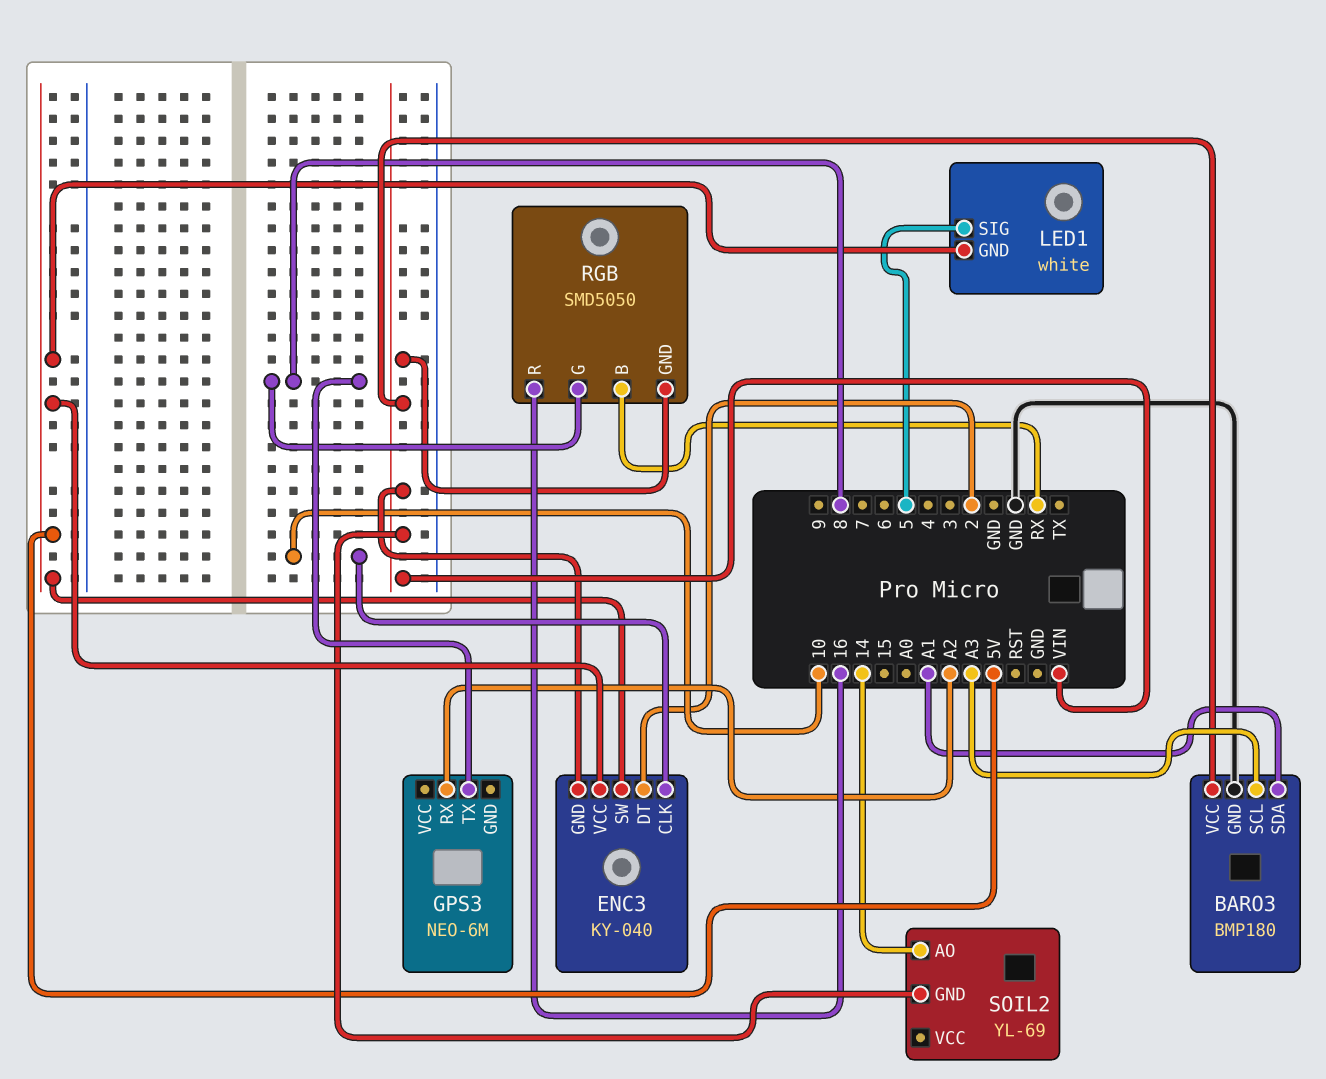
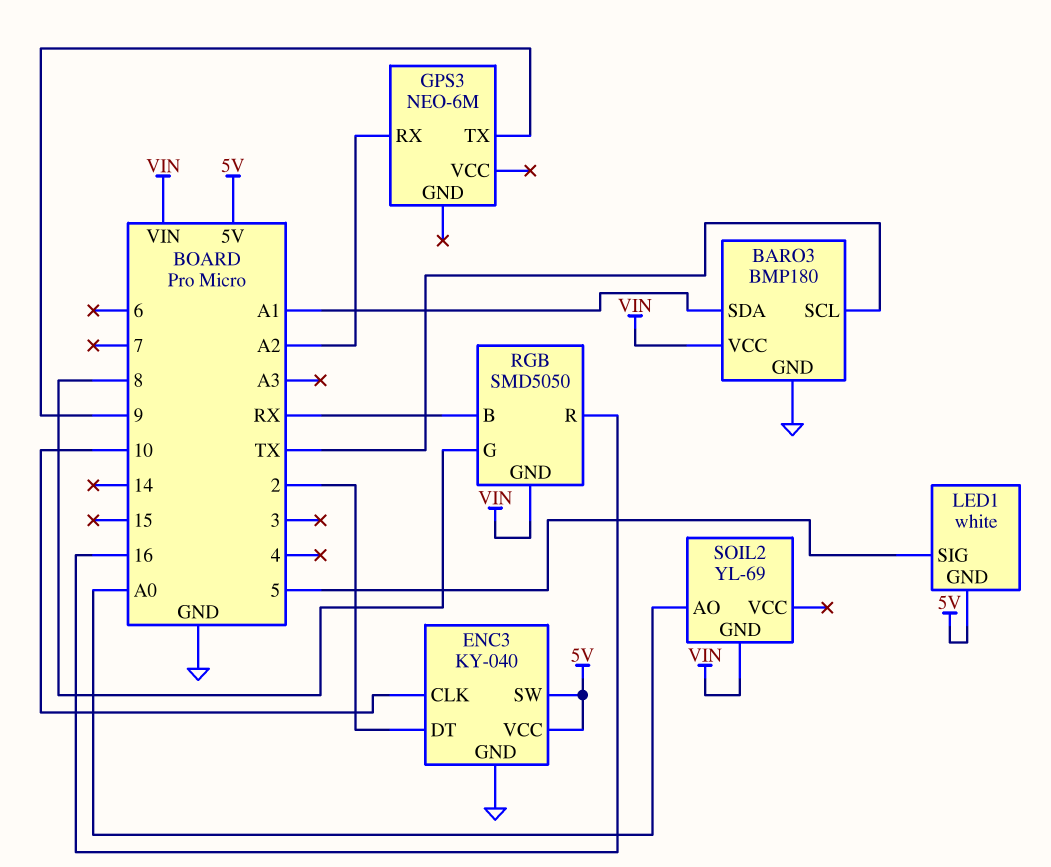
BARO3 pin SCL: A3 -> TX
ENC3 pin GND: VIN -> GND
GPS3 pin TX: 8 -> 9
SOIL2 pin AO: 14 -> A0

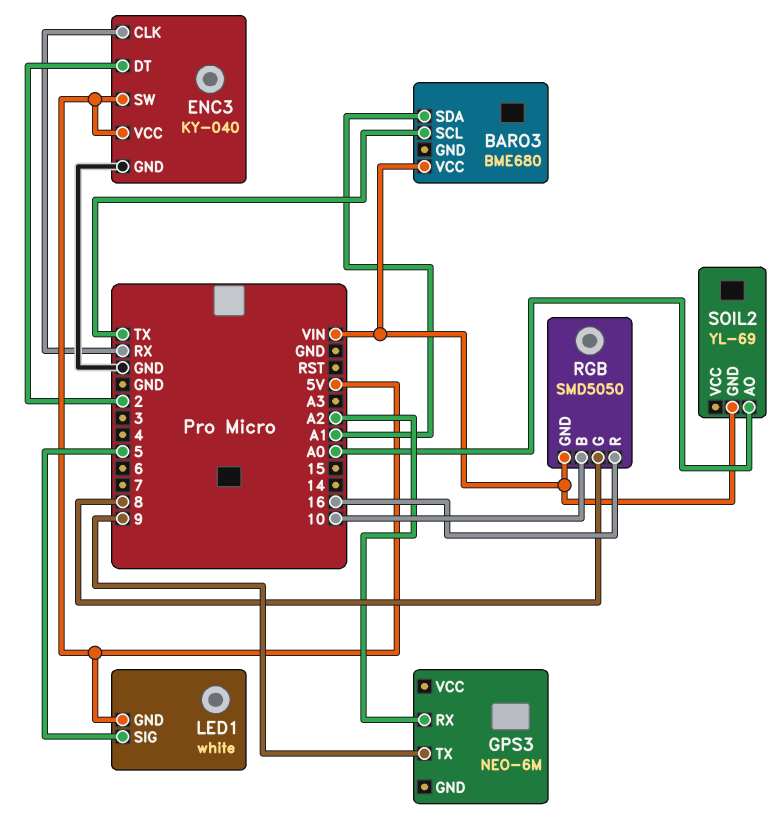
BARO3: BMP180 -> BME680
BARO3 pin GND: GND -> none
ENC3 pin CLK: 10 -> RX
RGB pin B: RX -> 10

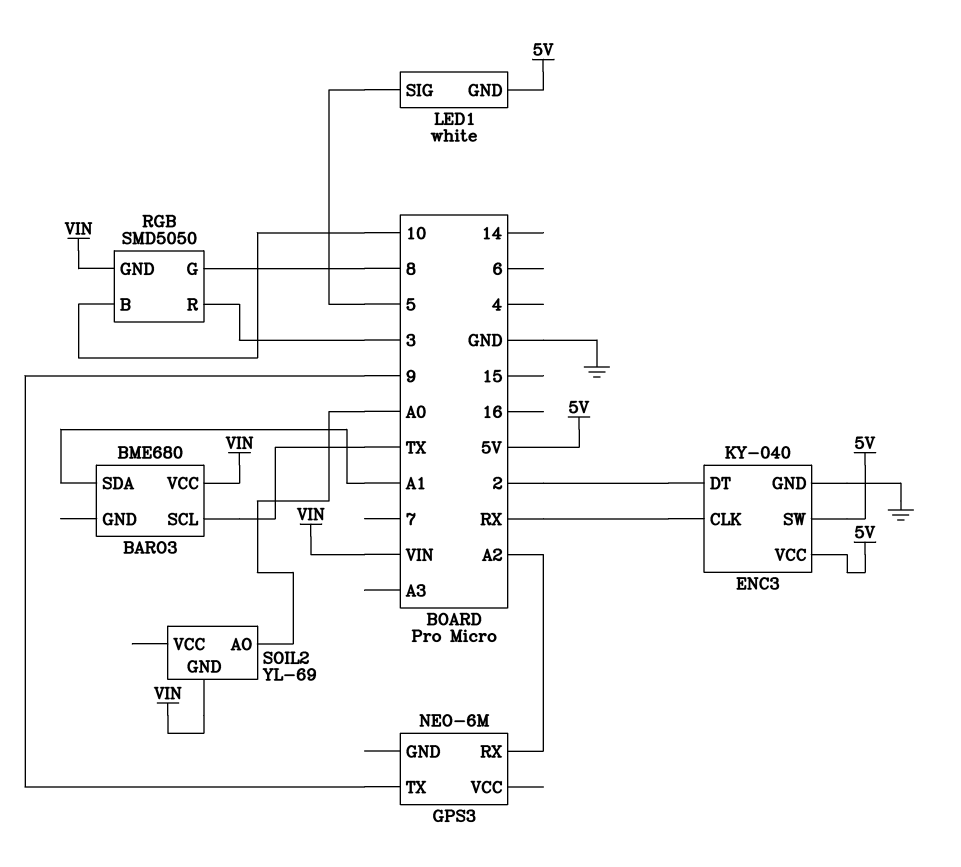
RGB pin R: 16 -> 3

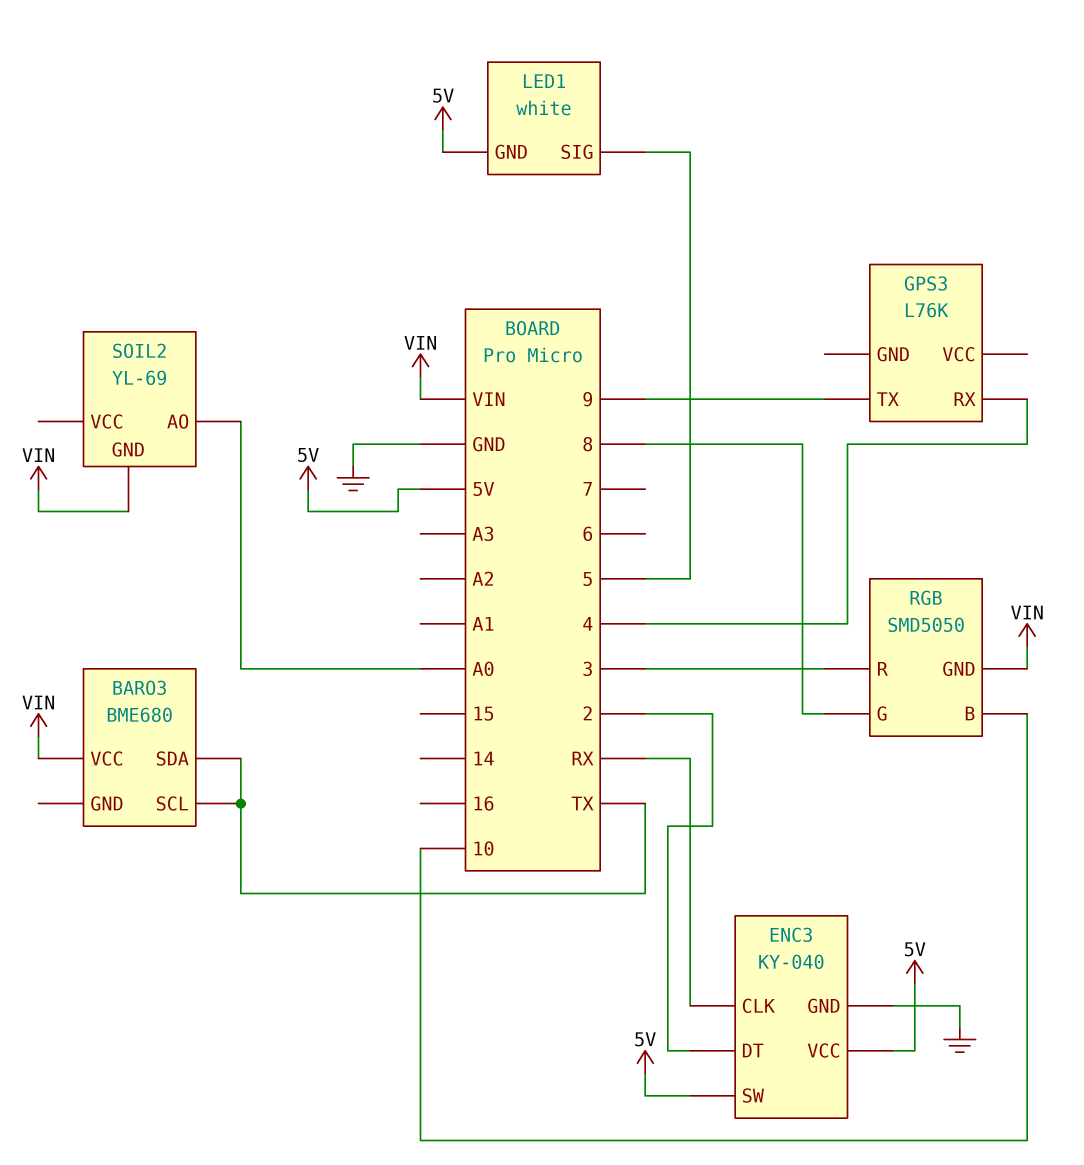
BARO3 pin SDA: A1 -> TX
GPS3: NEO-6M -> L76K
GPS3 pin RX: A2 -> 4

